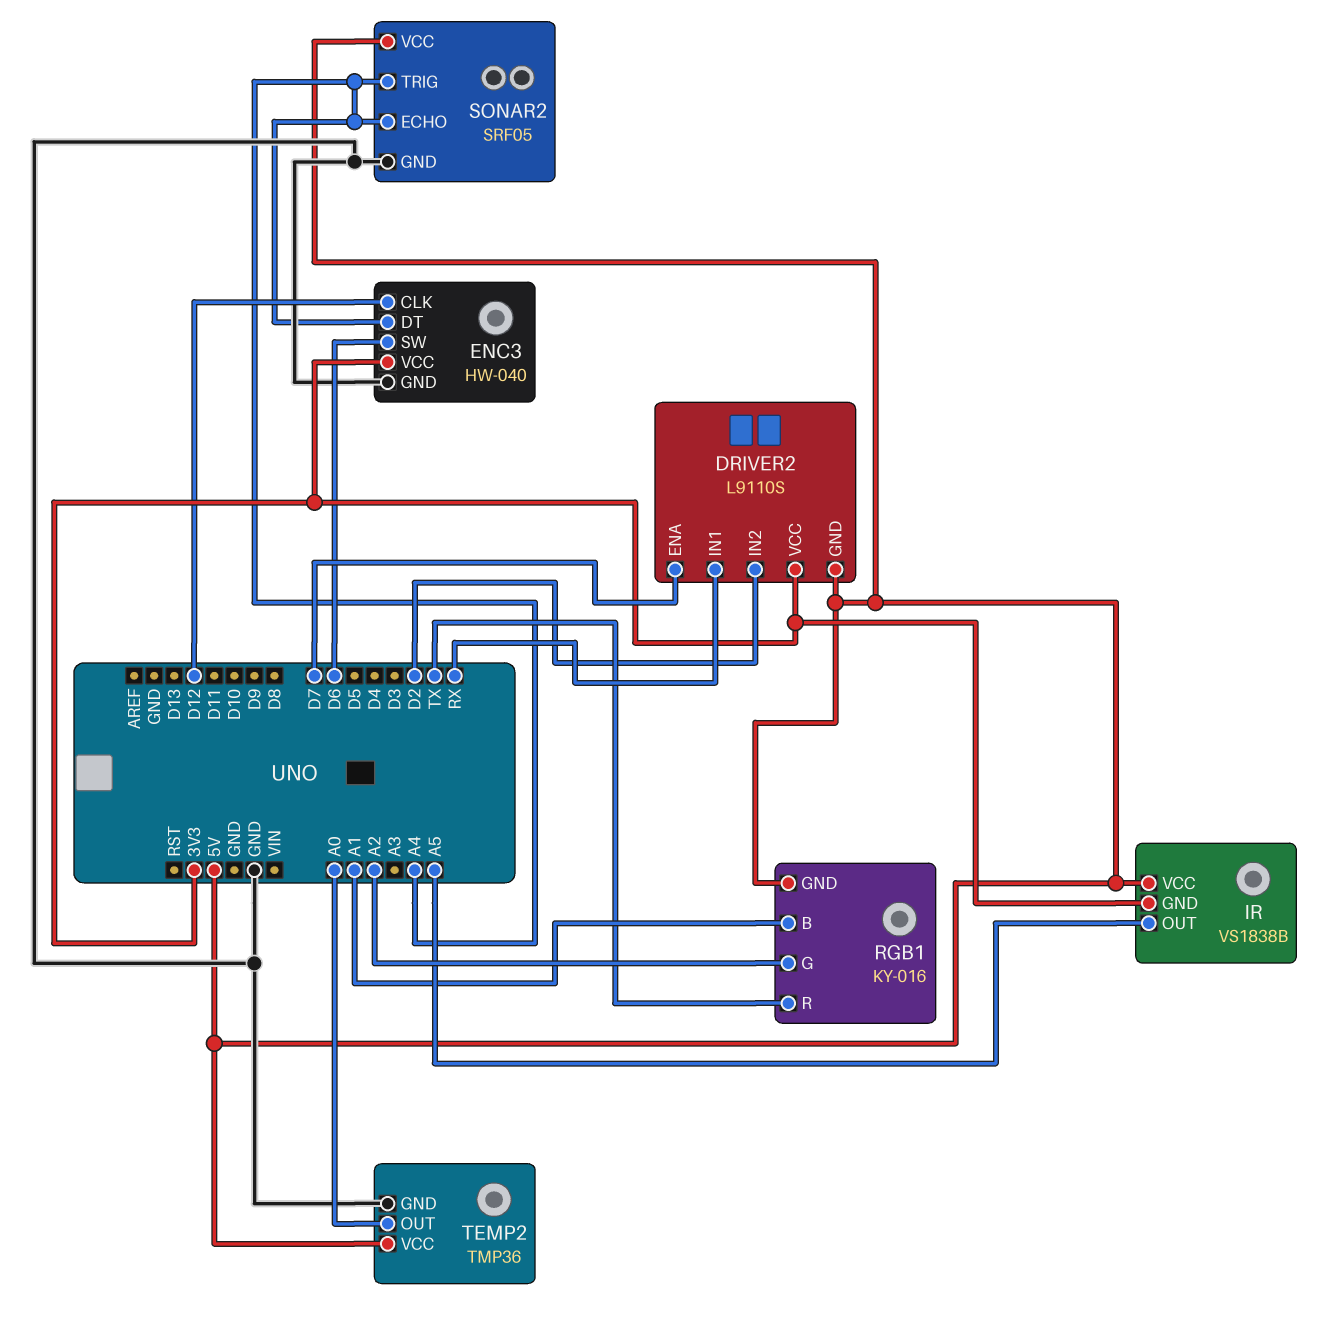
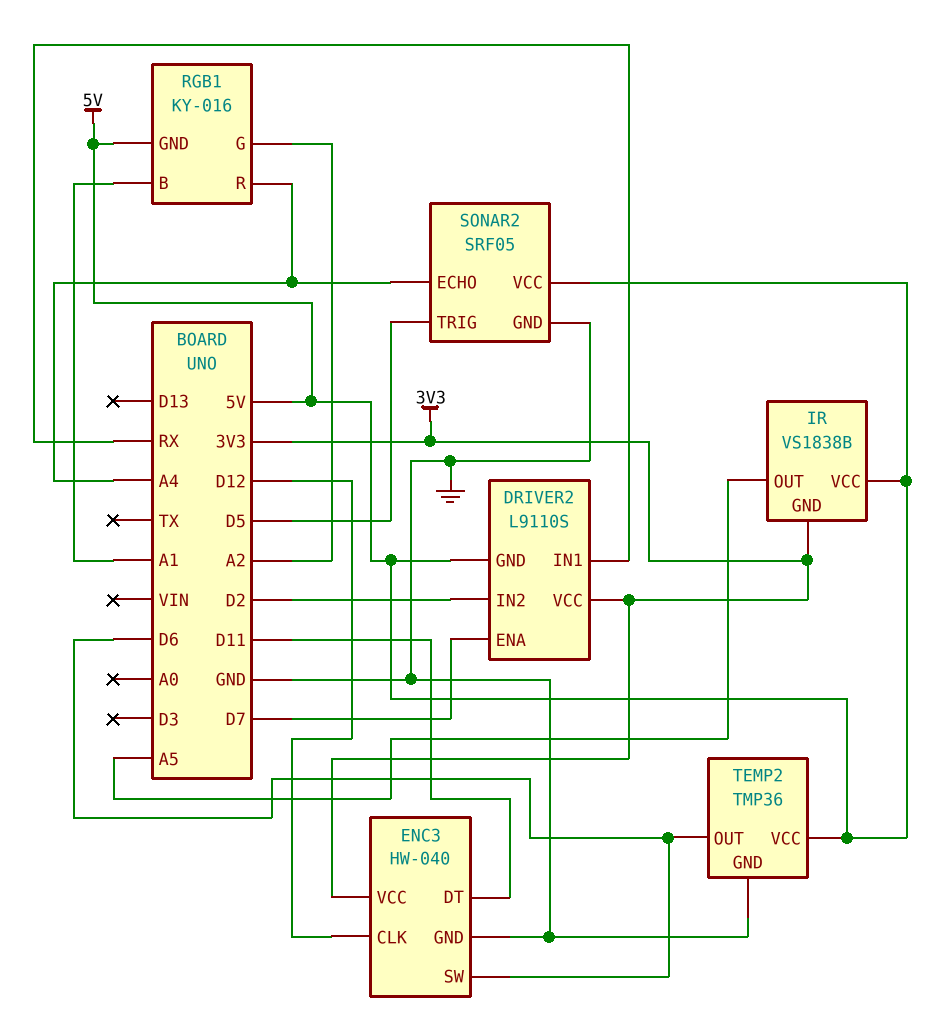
ENC3 pin DT: A4 -> D11
RGB1 pin R: TX -> A4
SONAR2 pin TRIG: A4 -> D5
TEMP2 pin OUT: A0 -> D6

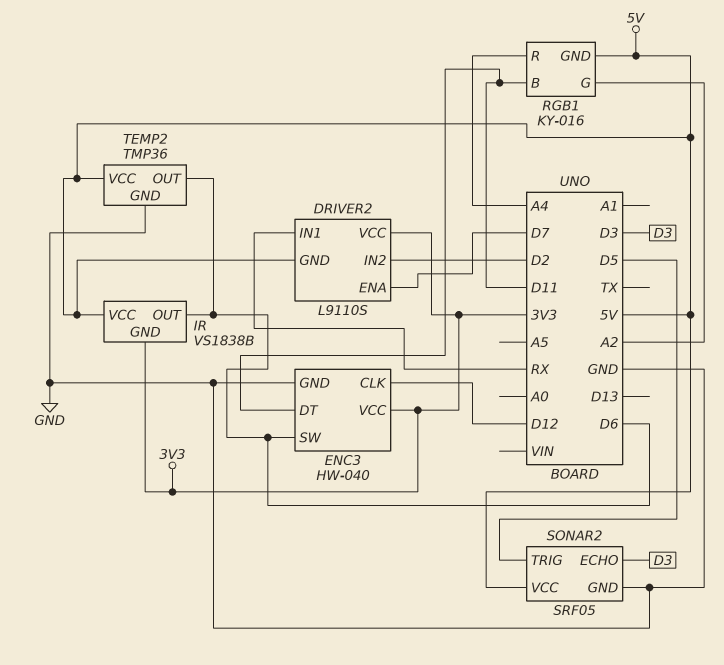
IR pin OUT: A5 -> D6
RGB1 pin B: A1 -> D11
SONAR2 pin ECHO: A4 -> D3

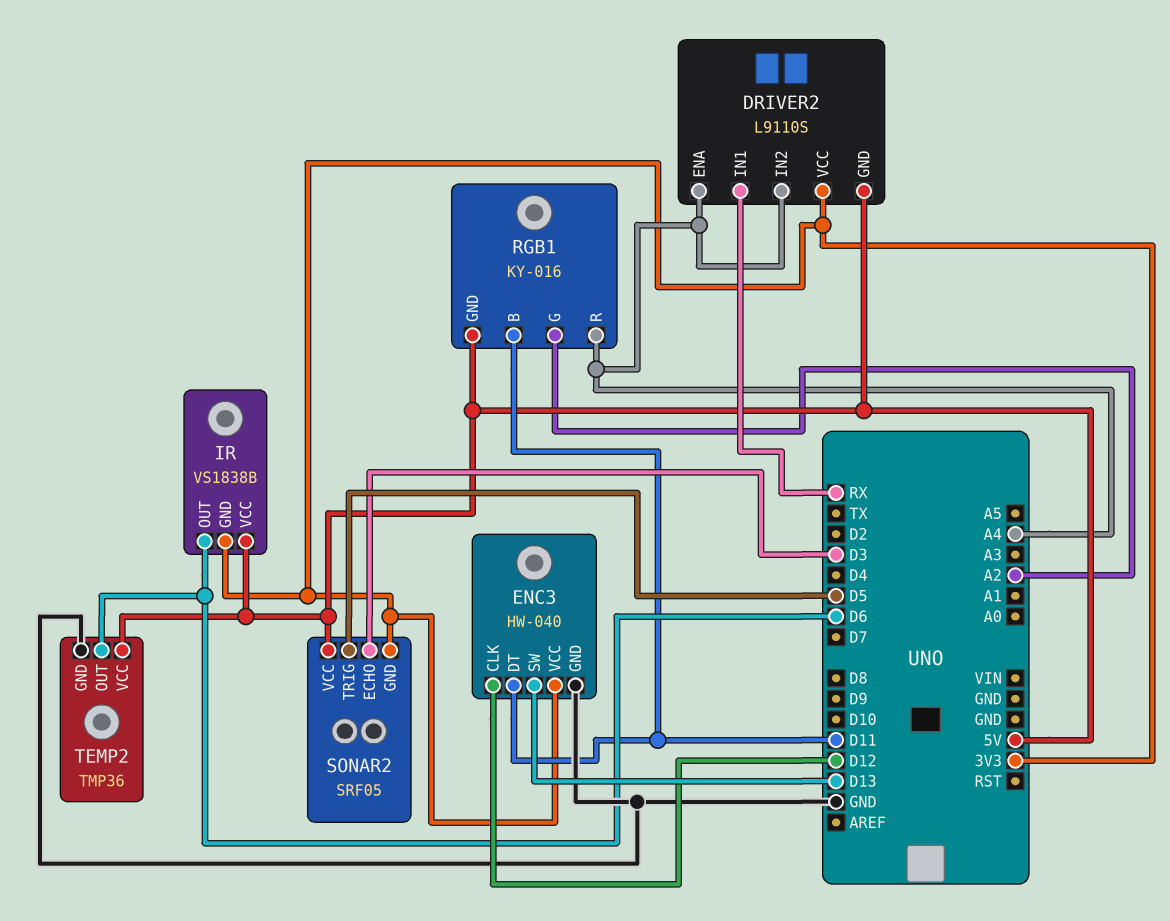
DRIVER2 pin ENA: D7 -> A4
DRIVER2 pin IN2: D2 -> A4
ENC3 pin SW: D6 -> D13
SONAR2 pin GND: GND -> 3V3

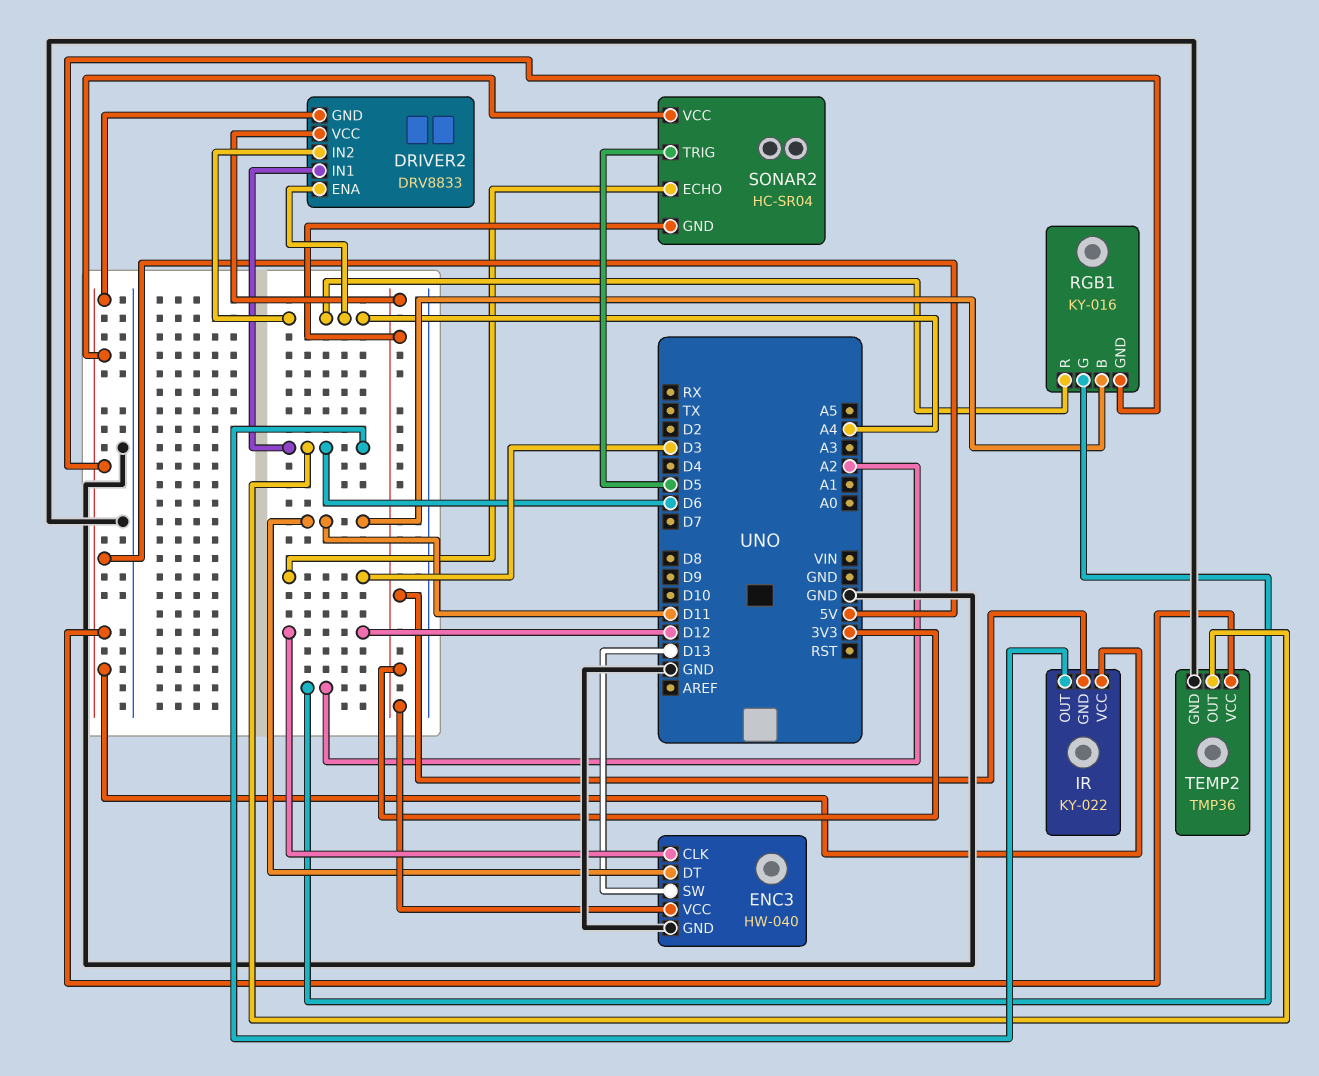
DRIVER2: L9110S -> DRV8833
DRIVER2 pin IN1: RX -> D6
IR: VS1838B -> KY-022
SONAR2: SRF05 -> HC-SR04

